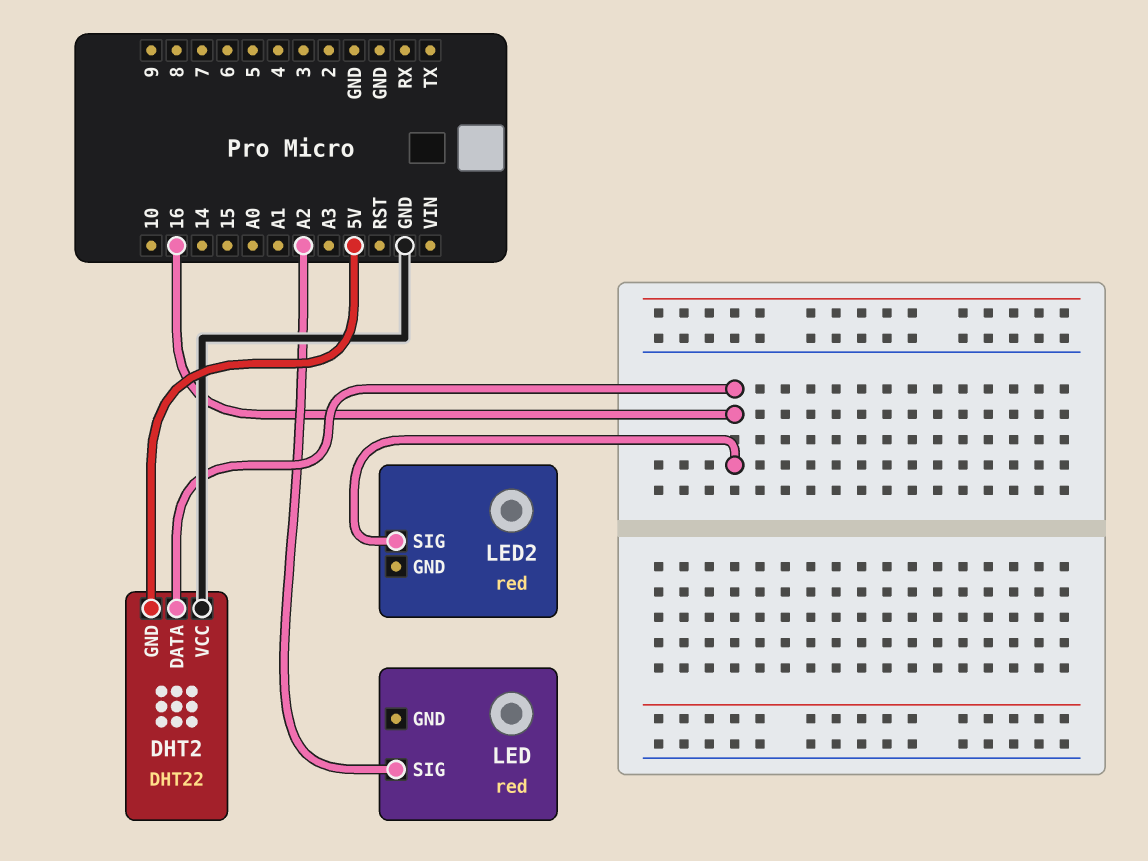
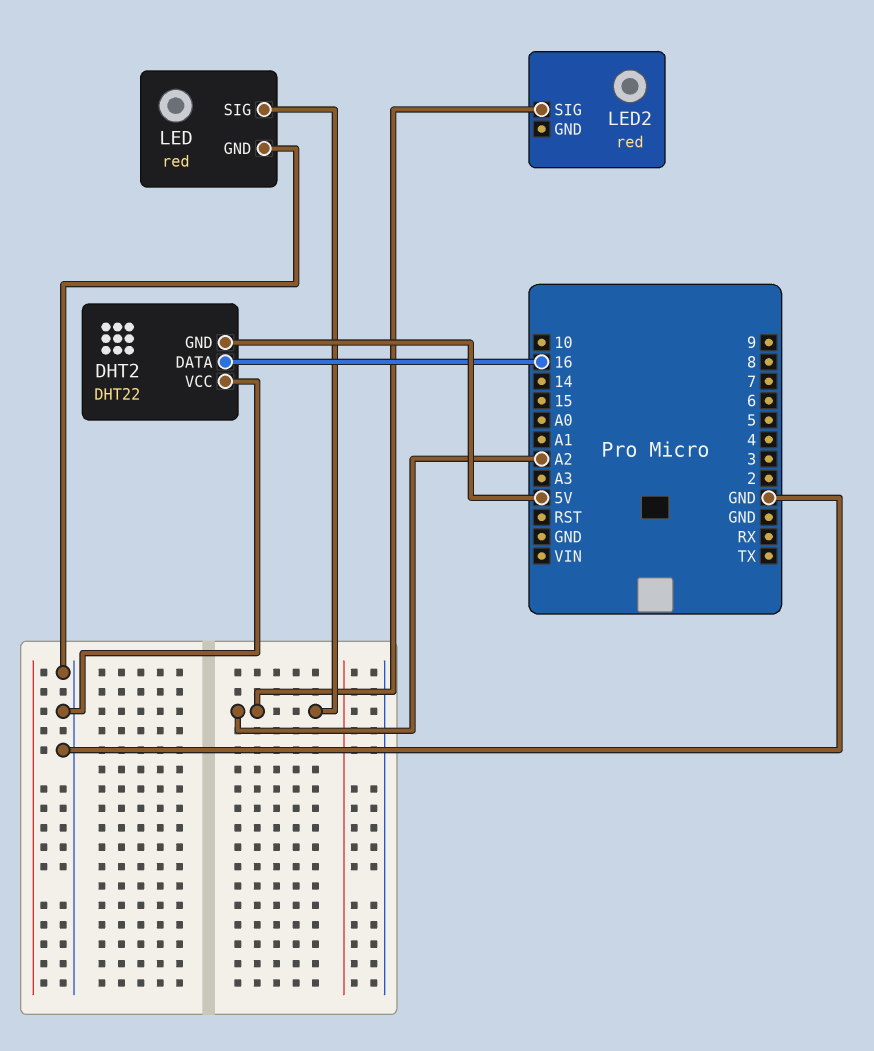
LED pin GND: none -> GND
LED2 pin SIG: 16 -> A2

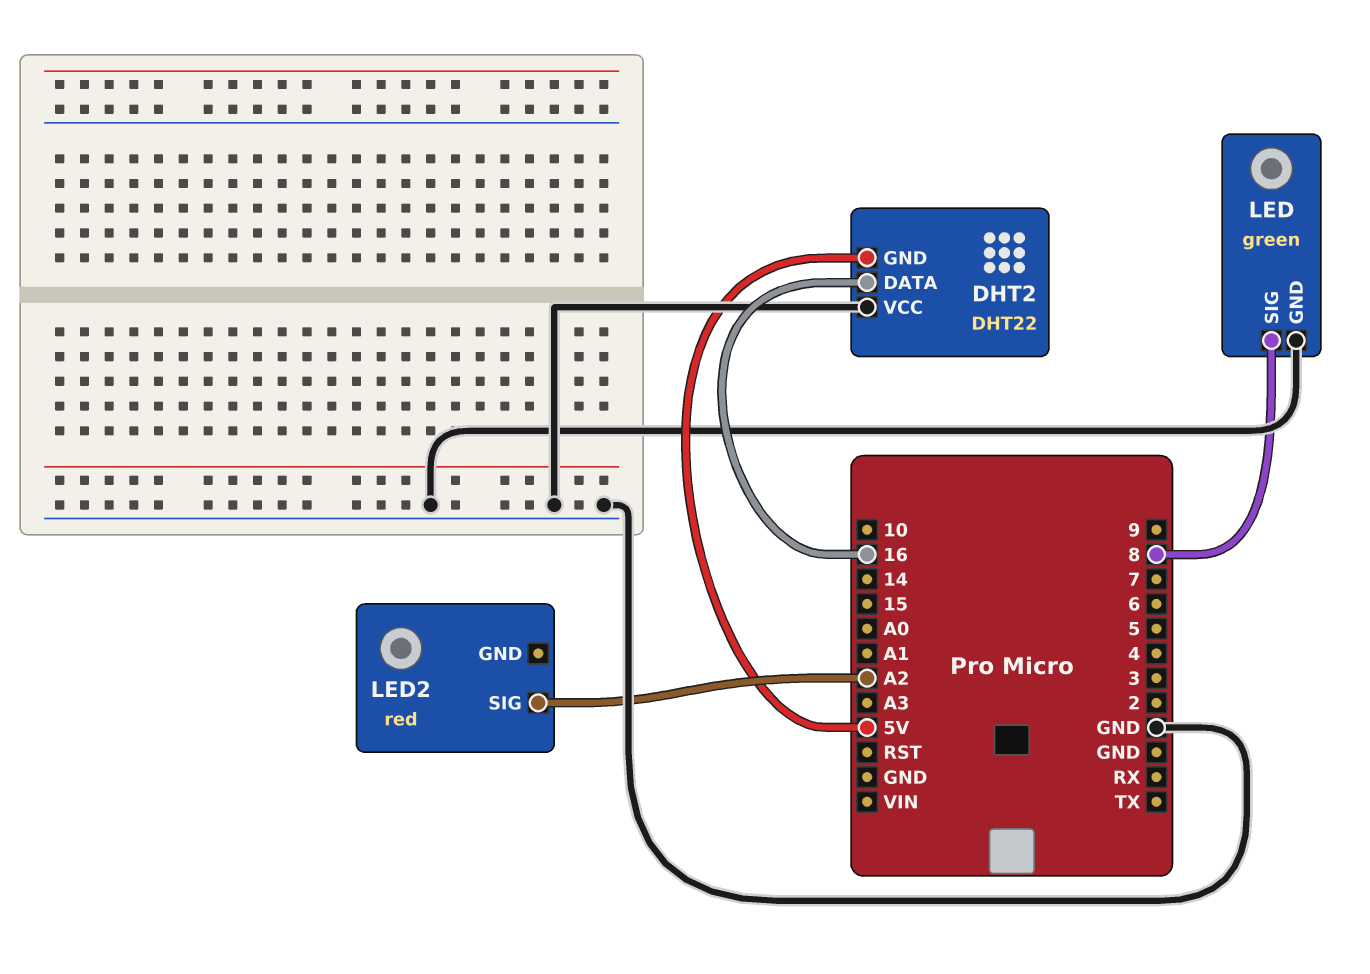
LED: red -> green
LED pin SIG: A2 -> 8

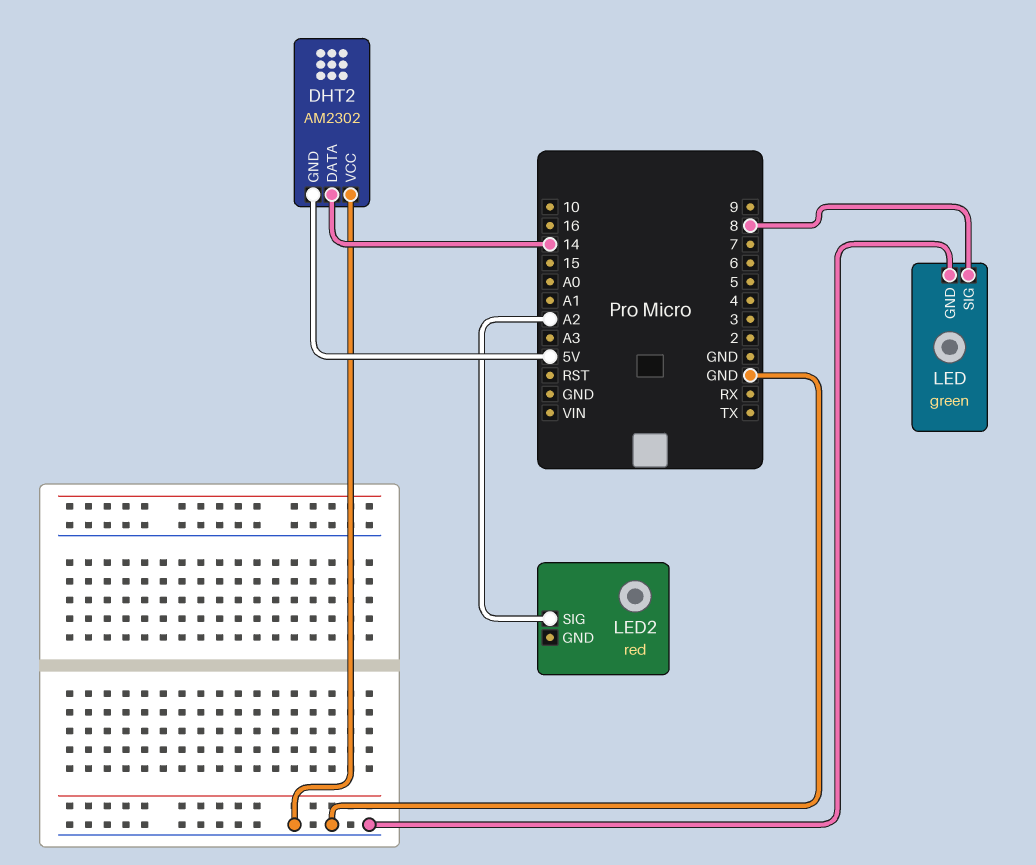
DHT2: DHT22 -> AM2302
DHT2 pin DATA: 16 -> 14

